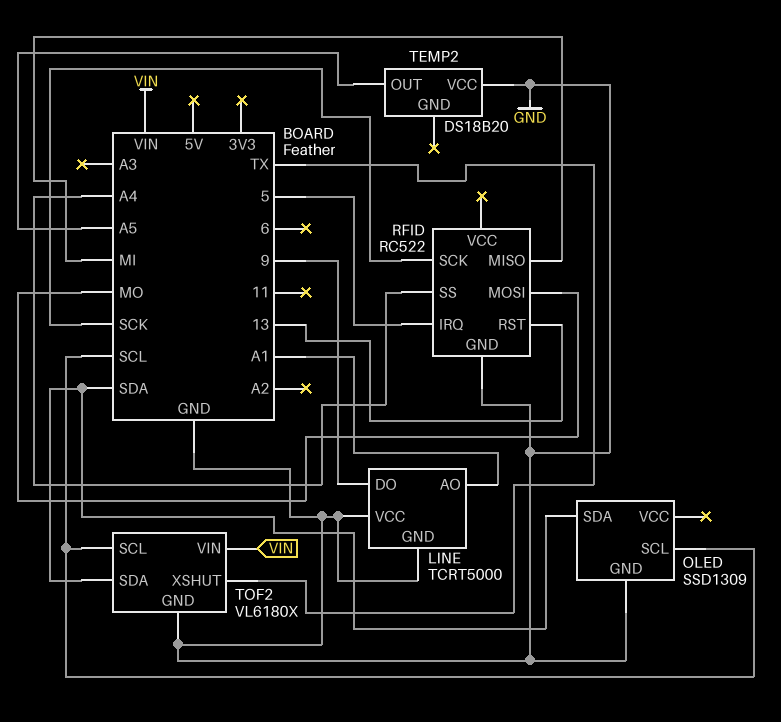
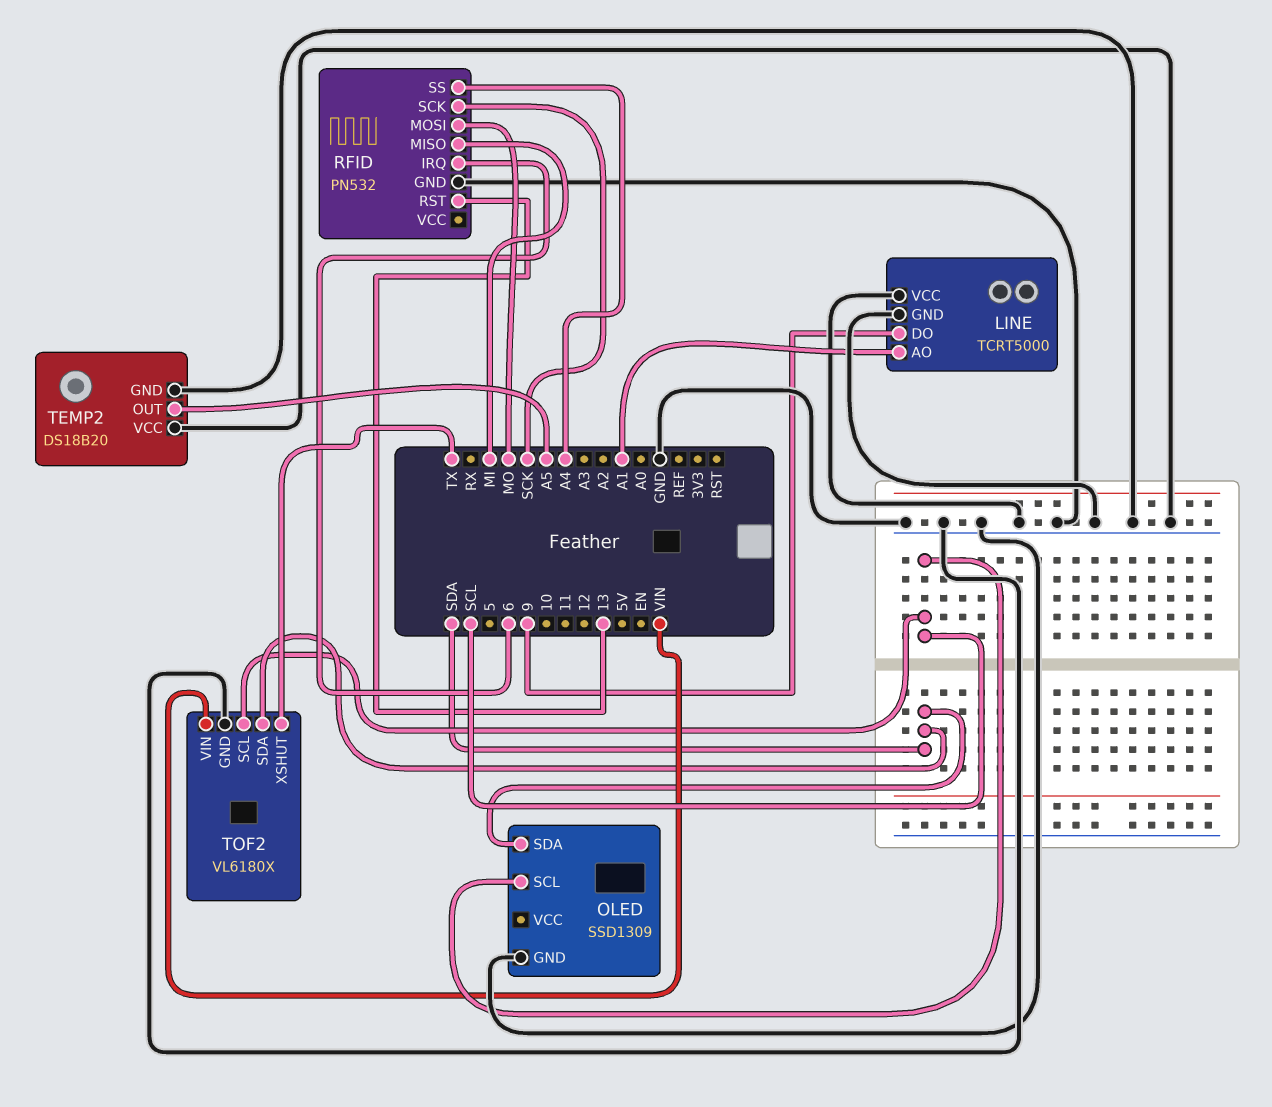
RFID: RC522 -> PN532
RFID pin IRQ: 5 -> 6
TEMP2 pin GND: none -> GND

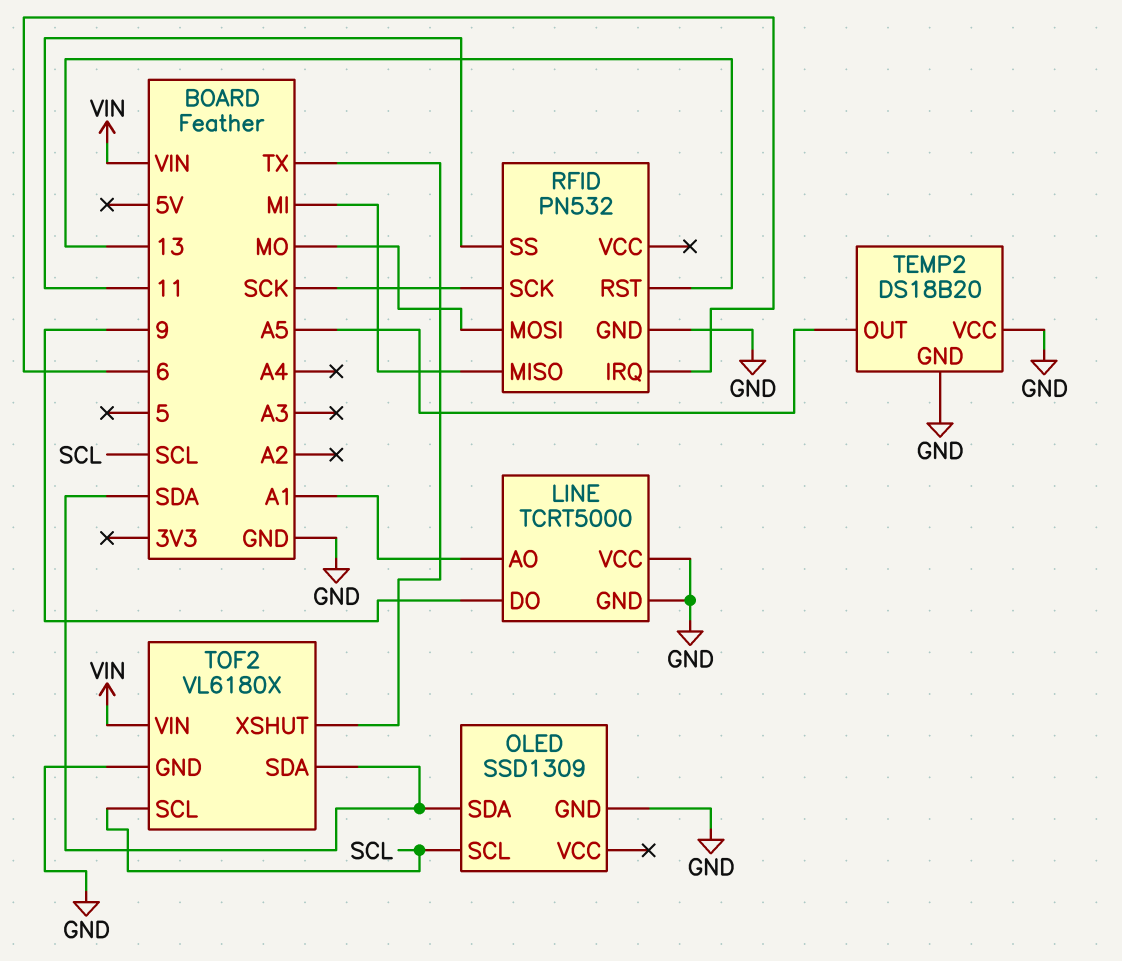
RFID pin SS: A4 -> 11

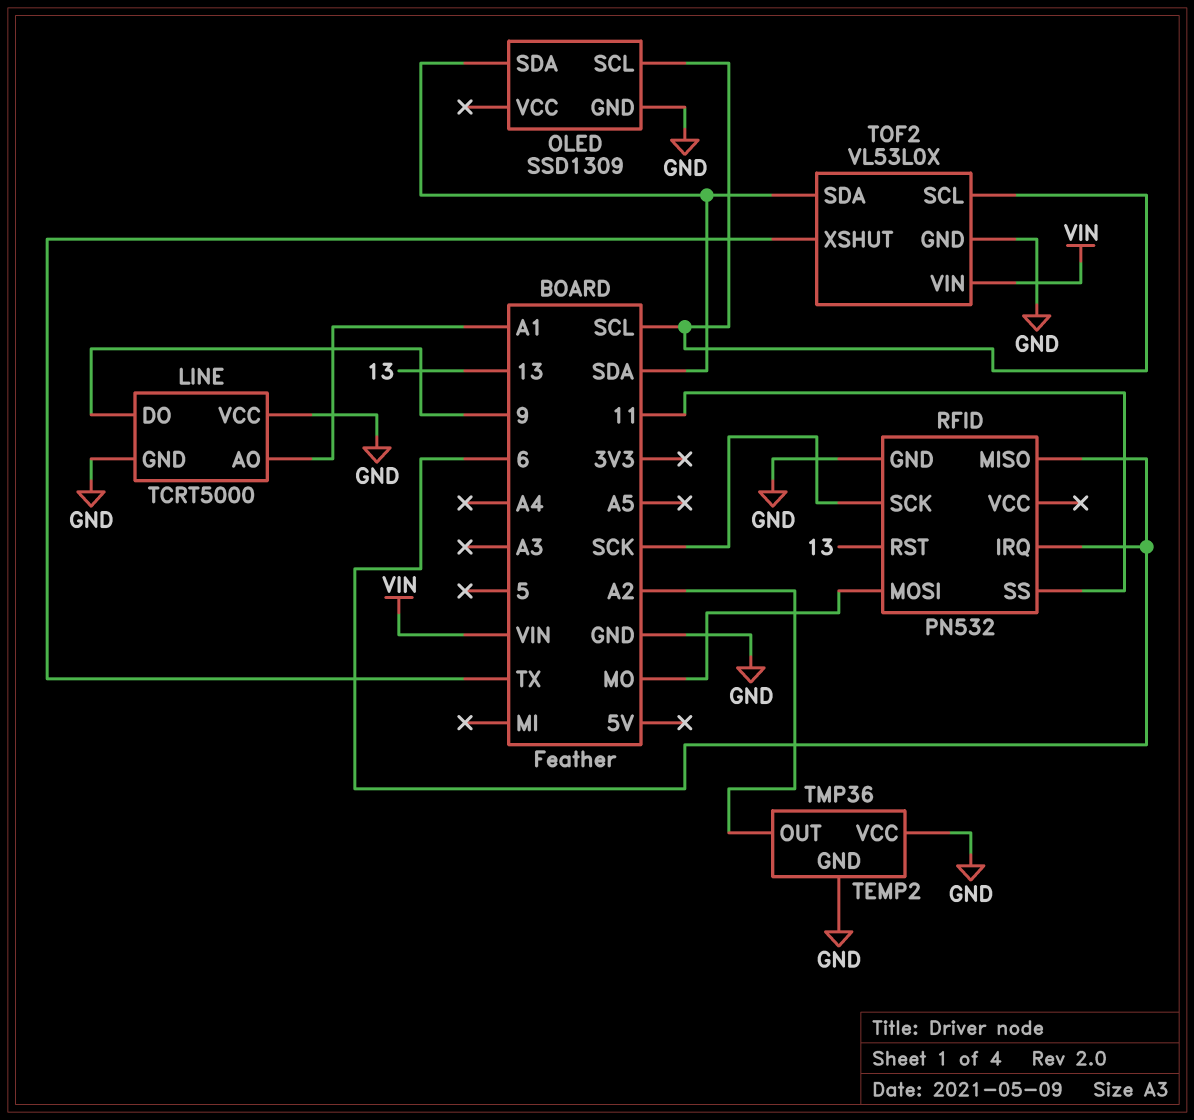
RFID pin MISO: MI -> 6
TEMP2: DS18B20 -> TMP36
TEMP2 pin OUT: A5 -> A2
TOF2: VL6180X -> VL53L0X

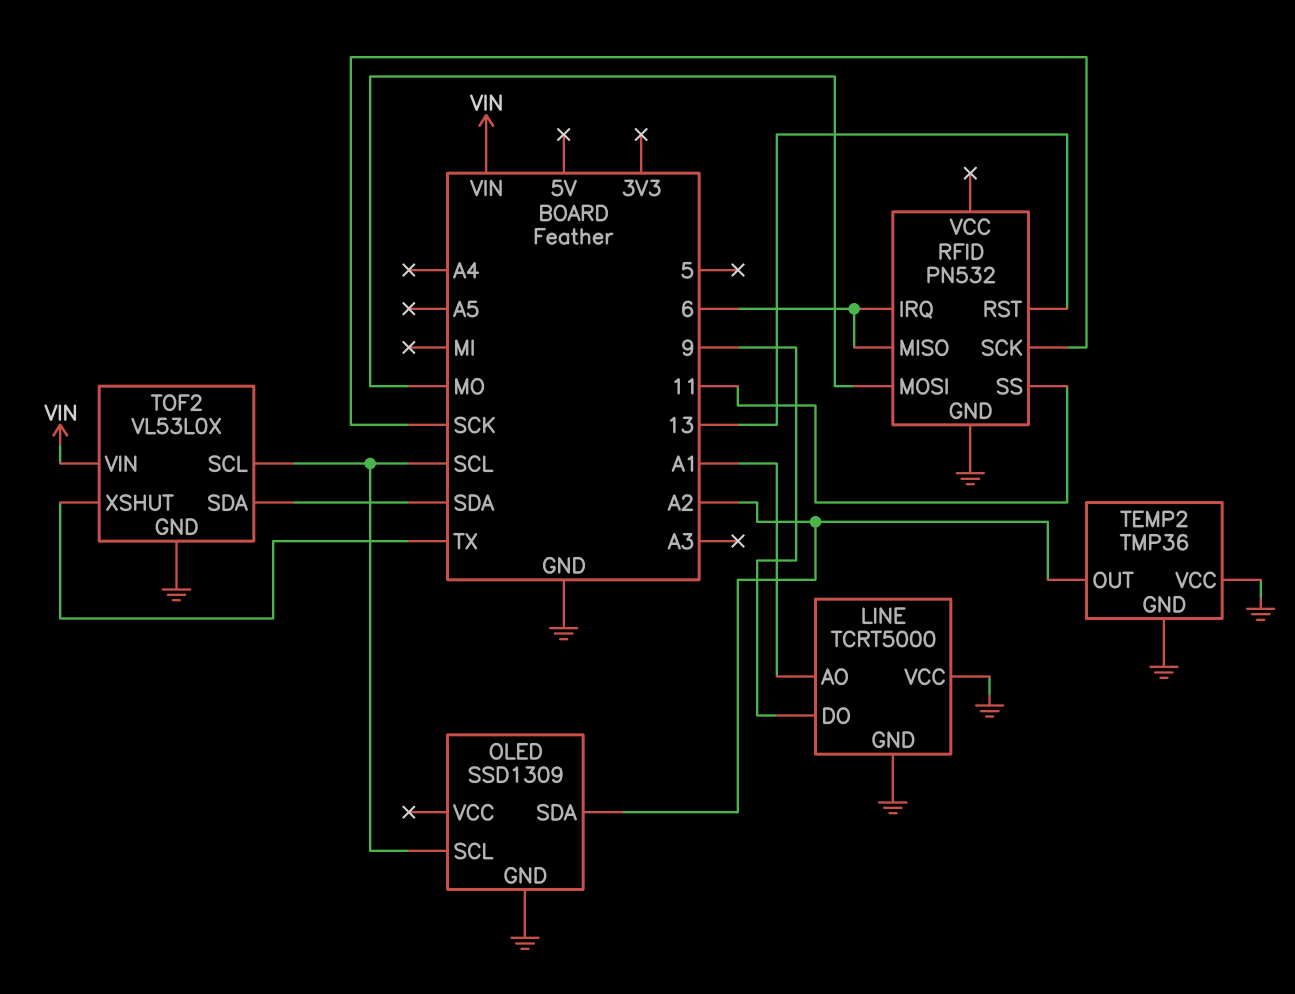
OLED pin SDA: SDA -> A2

